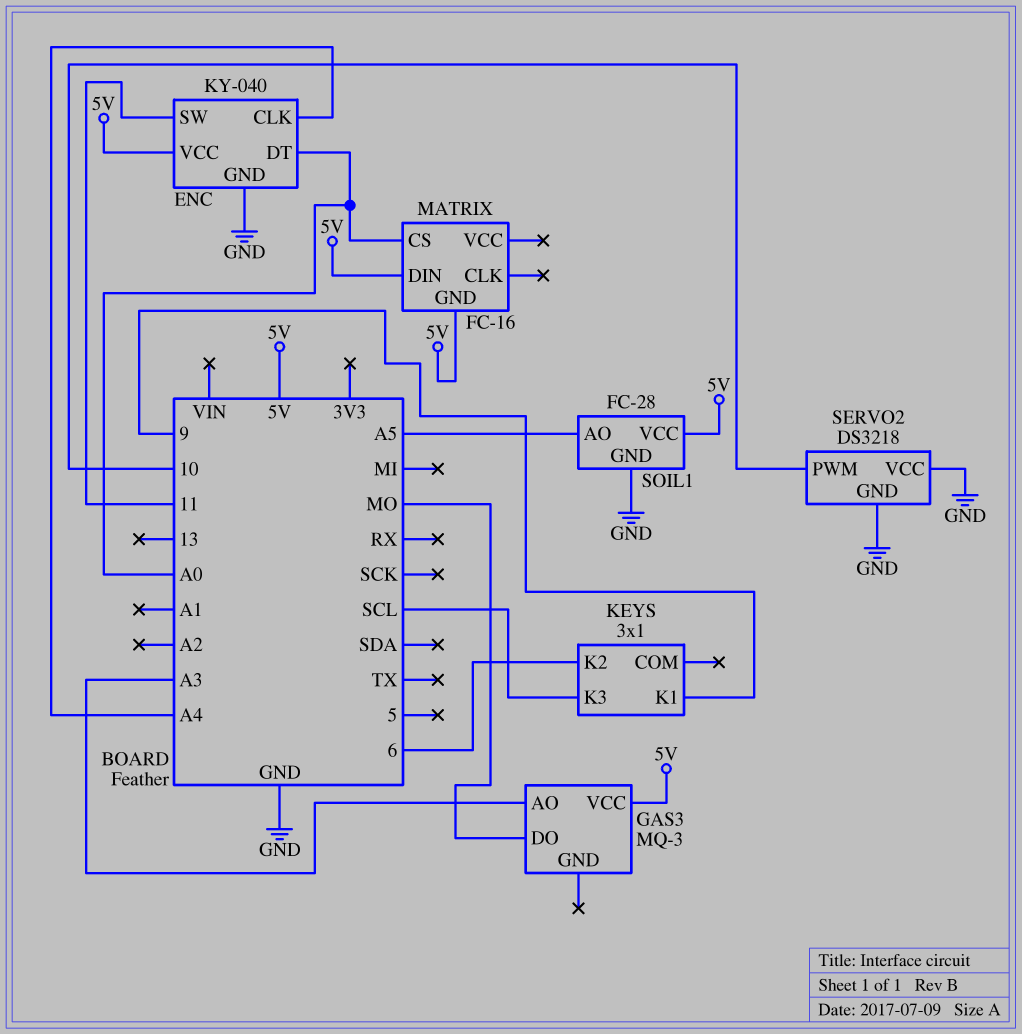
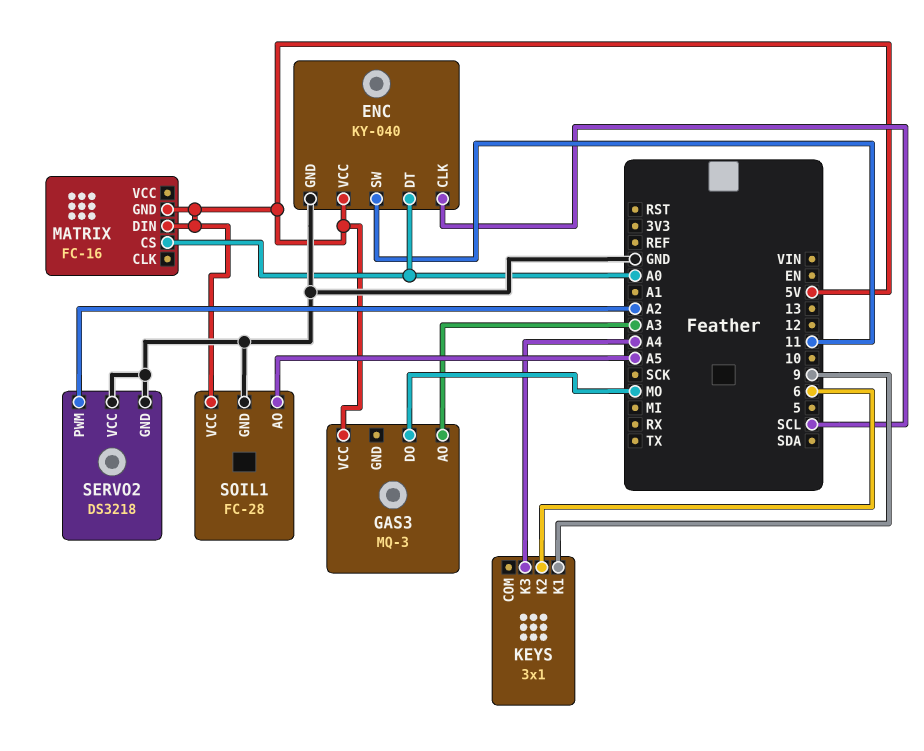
ENC pin CLK: A4 -> SCL
KEYS pin K3: SCL -> A4
SERVO2 pin PWM: 10 -> A2

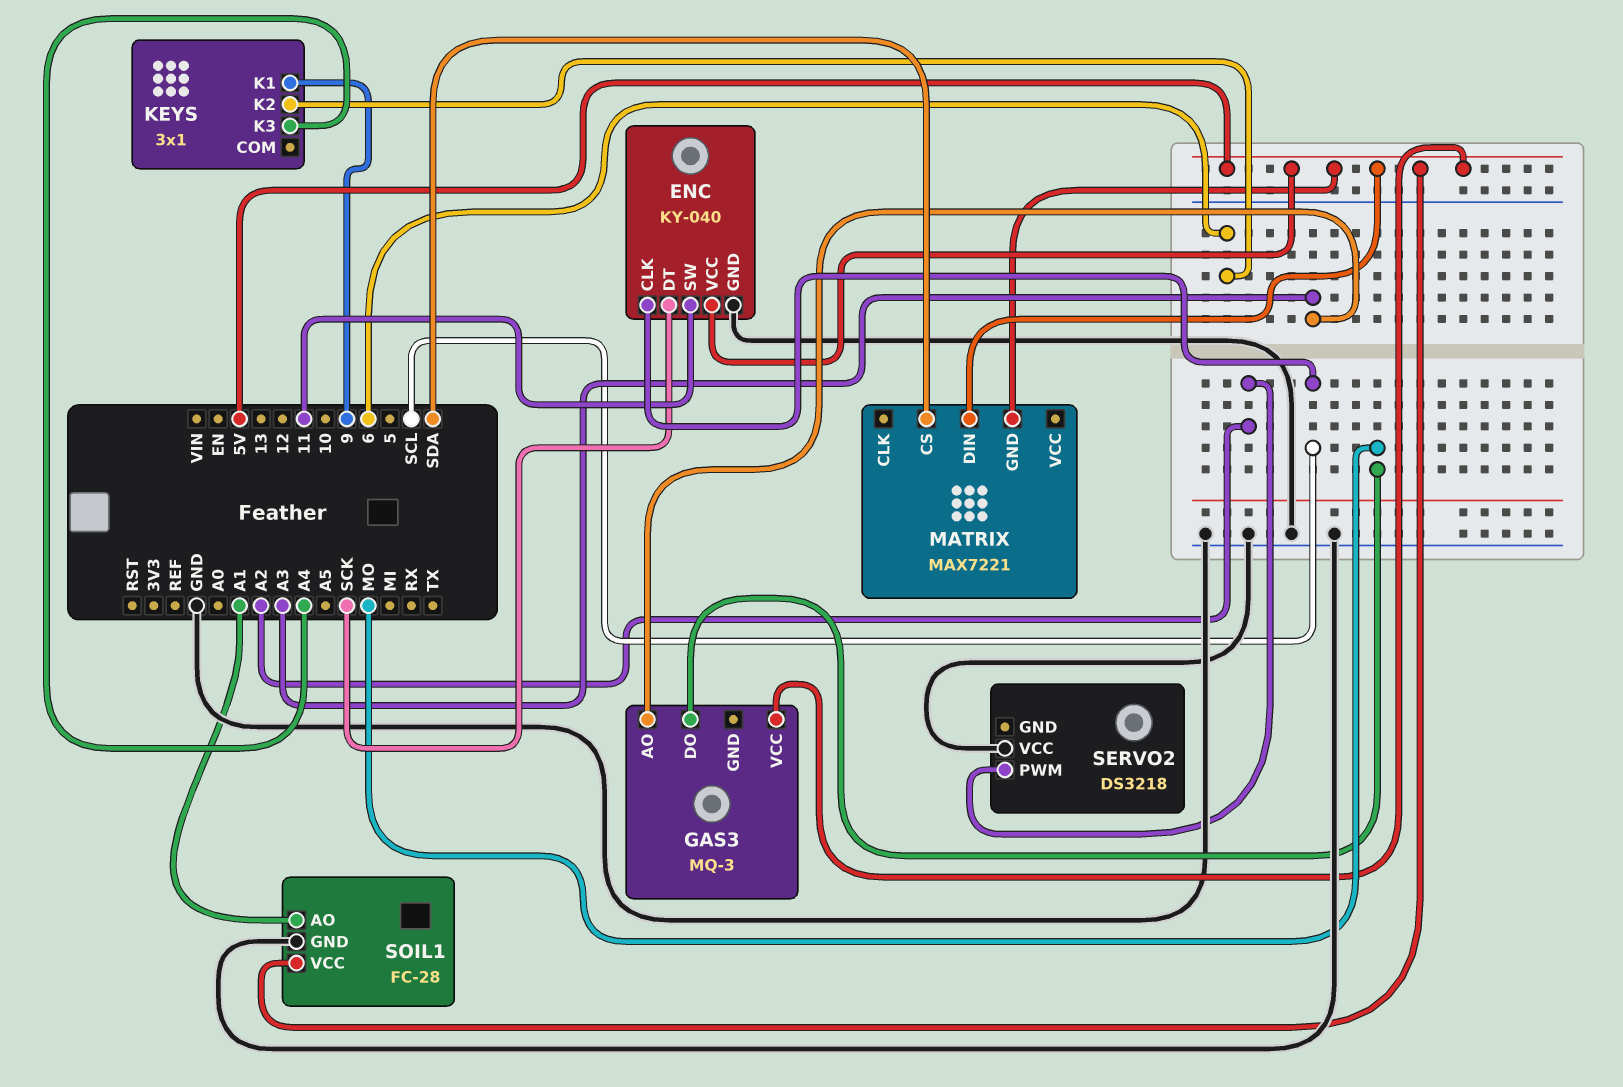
ENC pin DT: A0 -> SCK
MATRIX: FC-16 -> MAX7221
MATRIX pin CS: A0 -> SDA
SERVO2 pin GND: GND -> none
SOIL1 pin AO: A5 -> A1

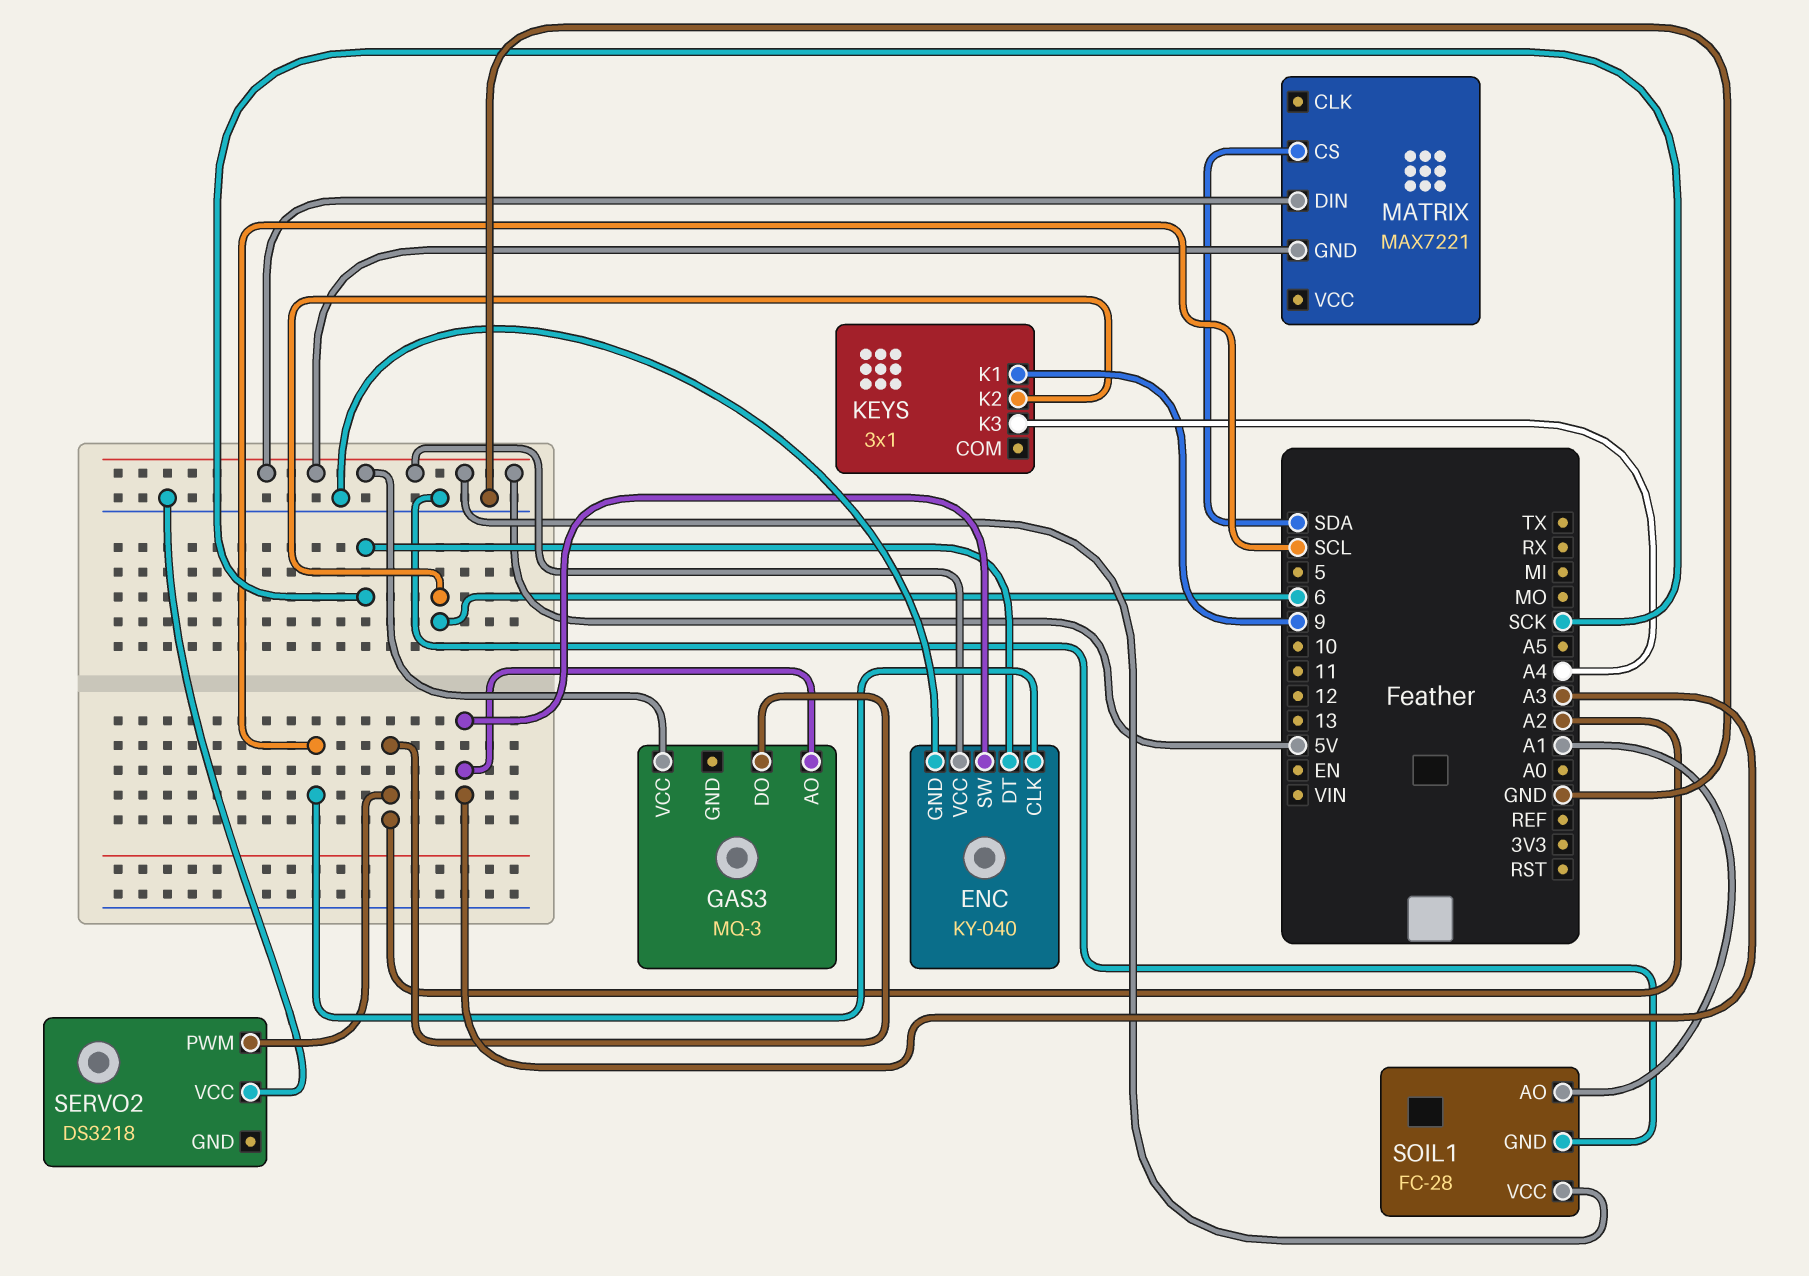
ENC pin SW: 11 -> A3
GAS3 pin DO: MO -> A2

